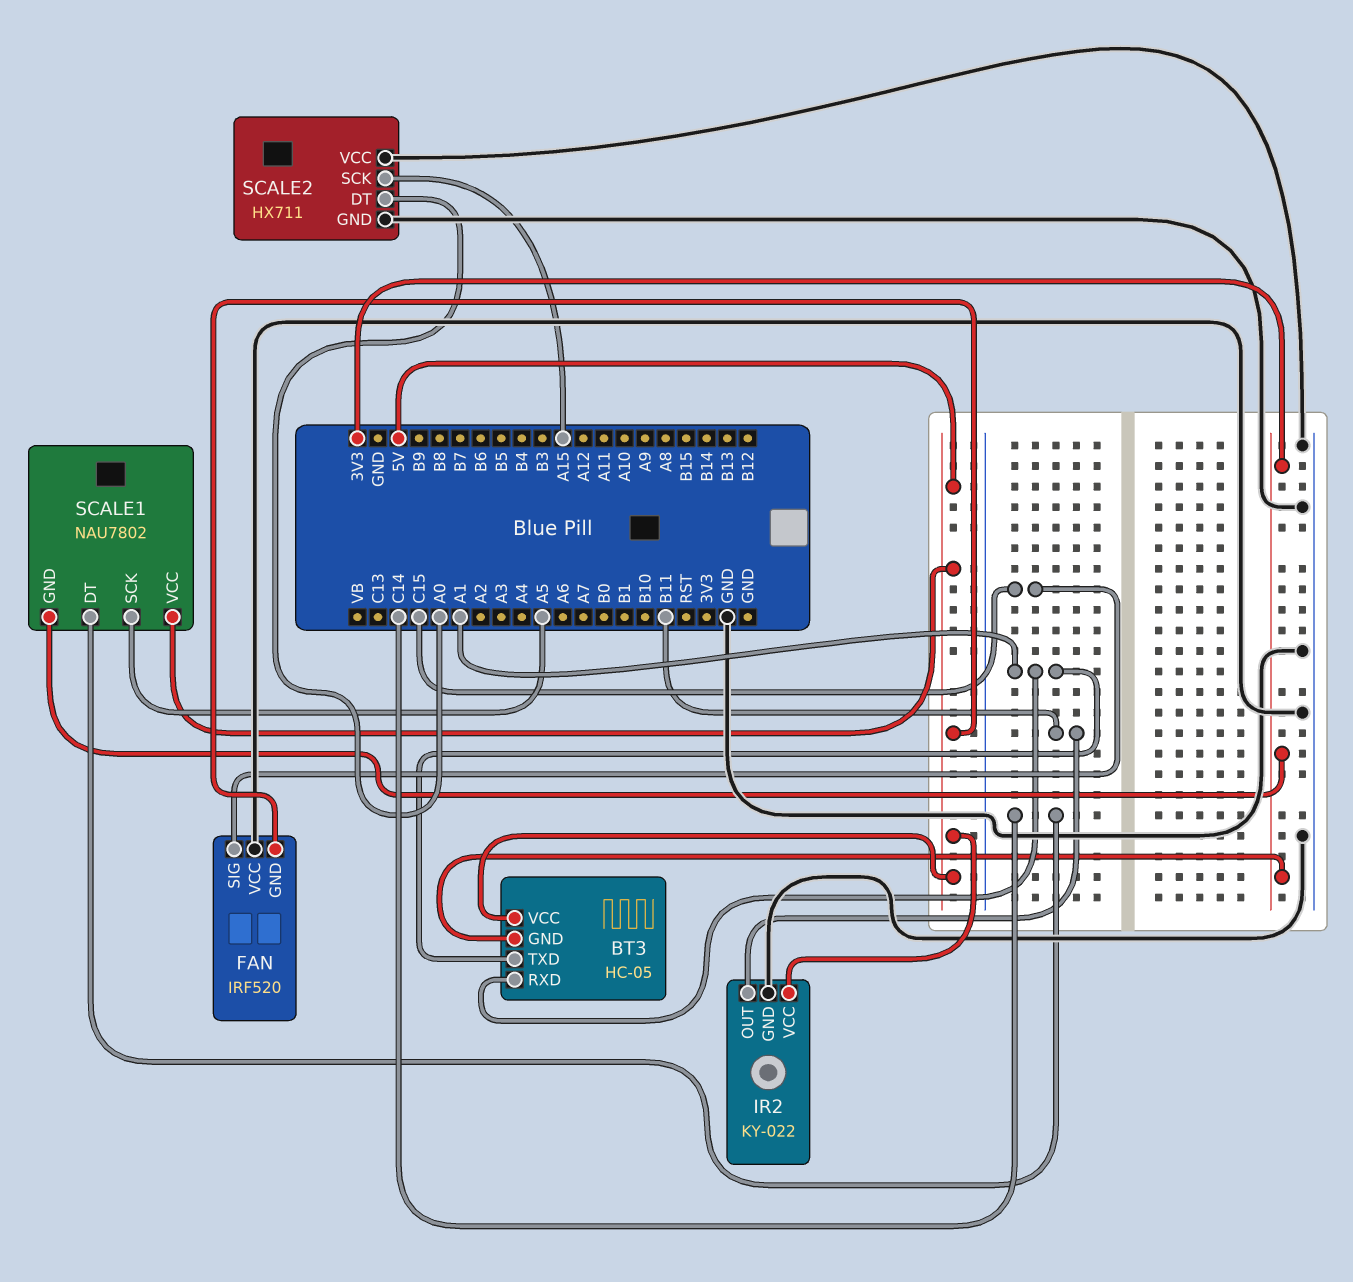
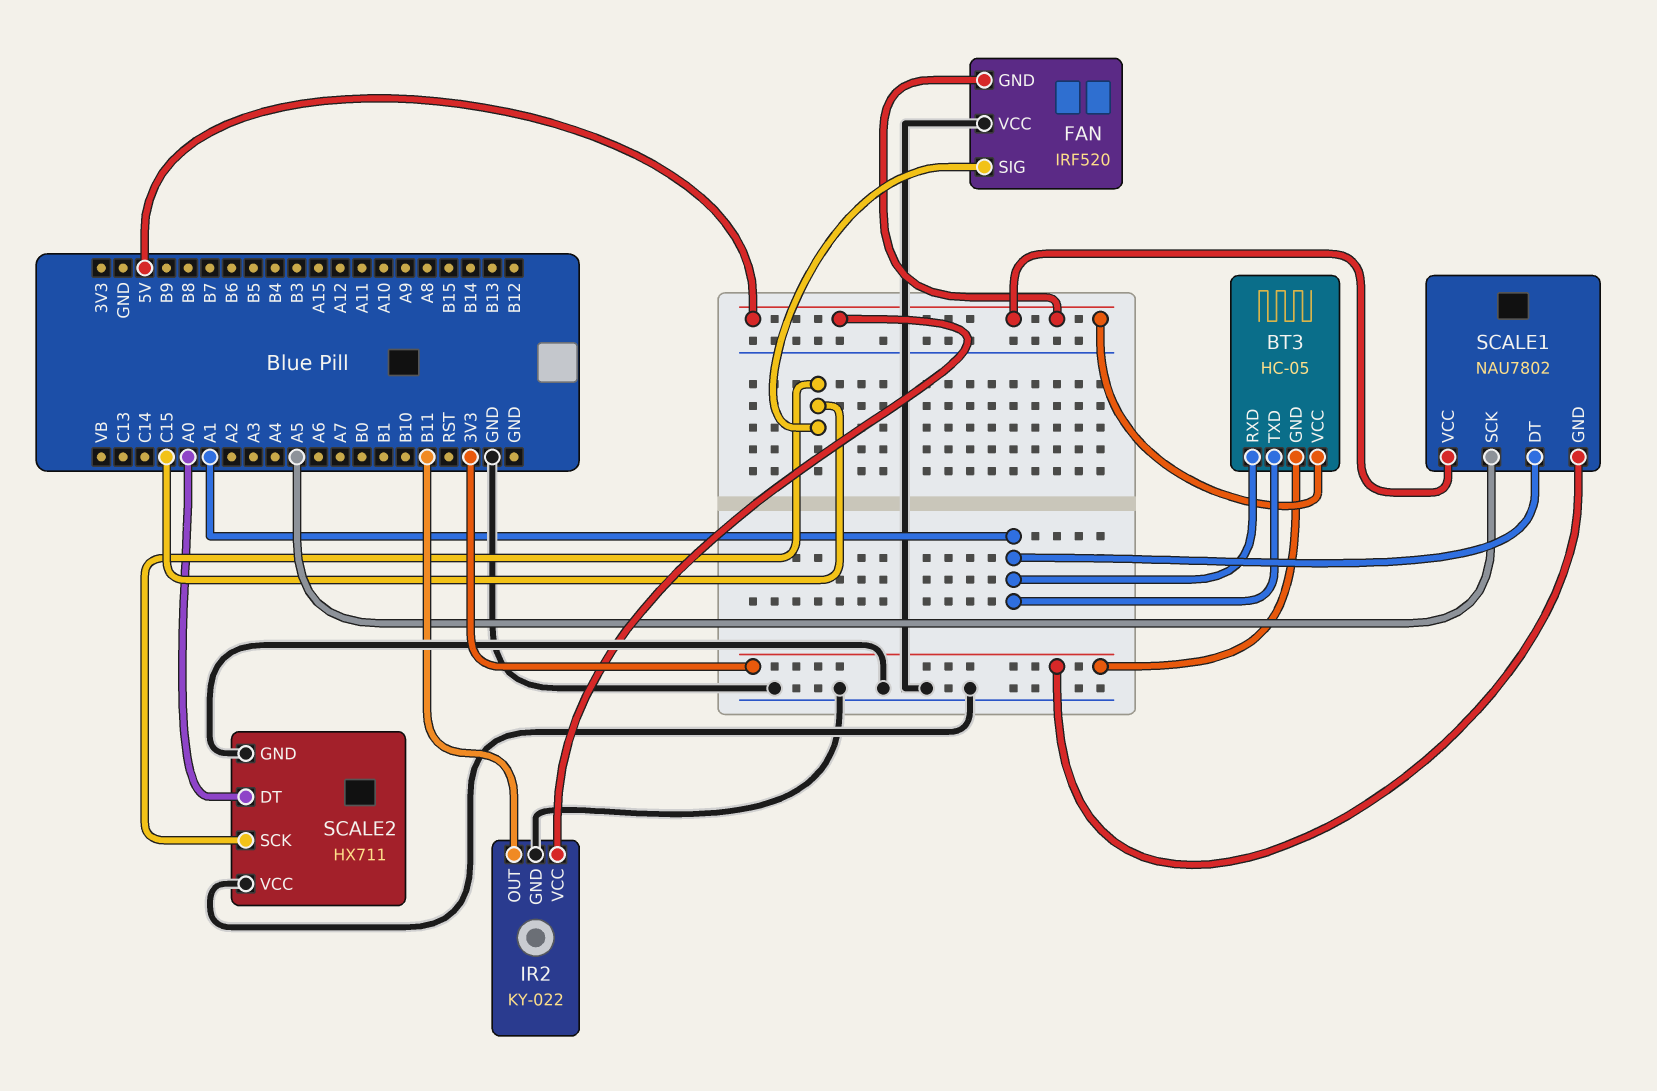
SCALE1 pin DT: C14 -> A1
SCALE2 pin SCK: A15 -> C15

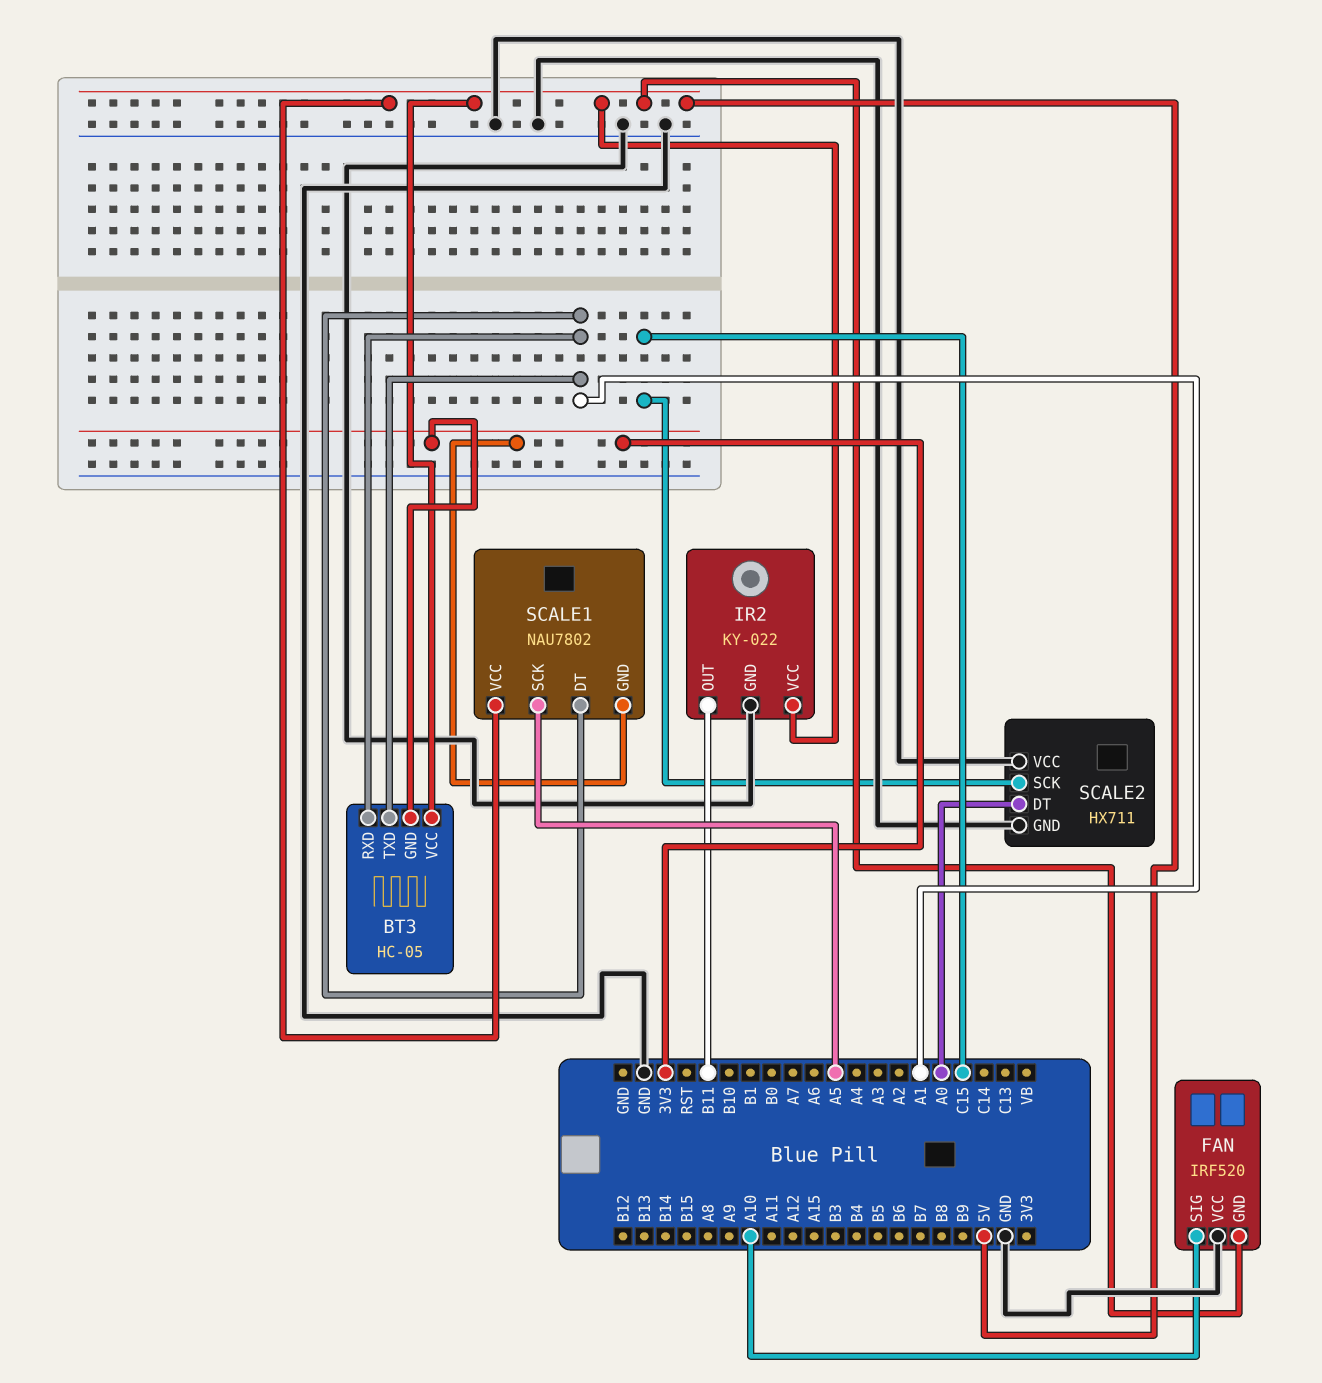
FAN pin SIG: C15 -> A10

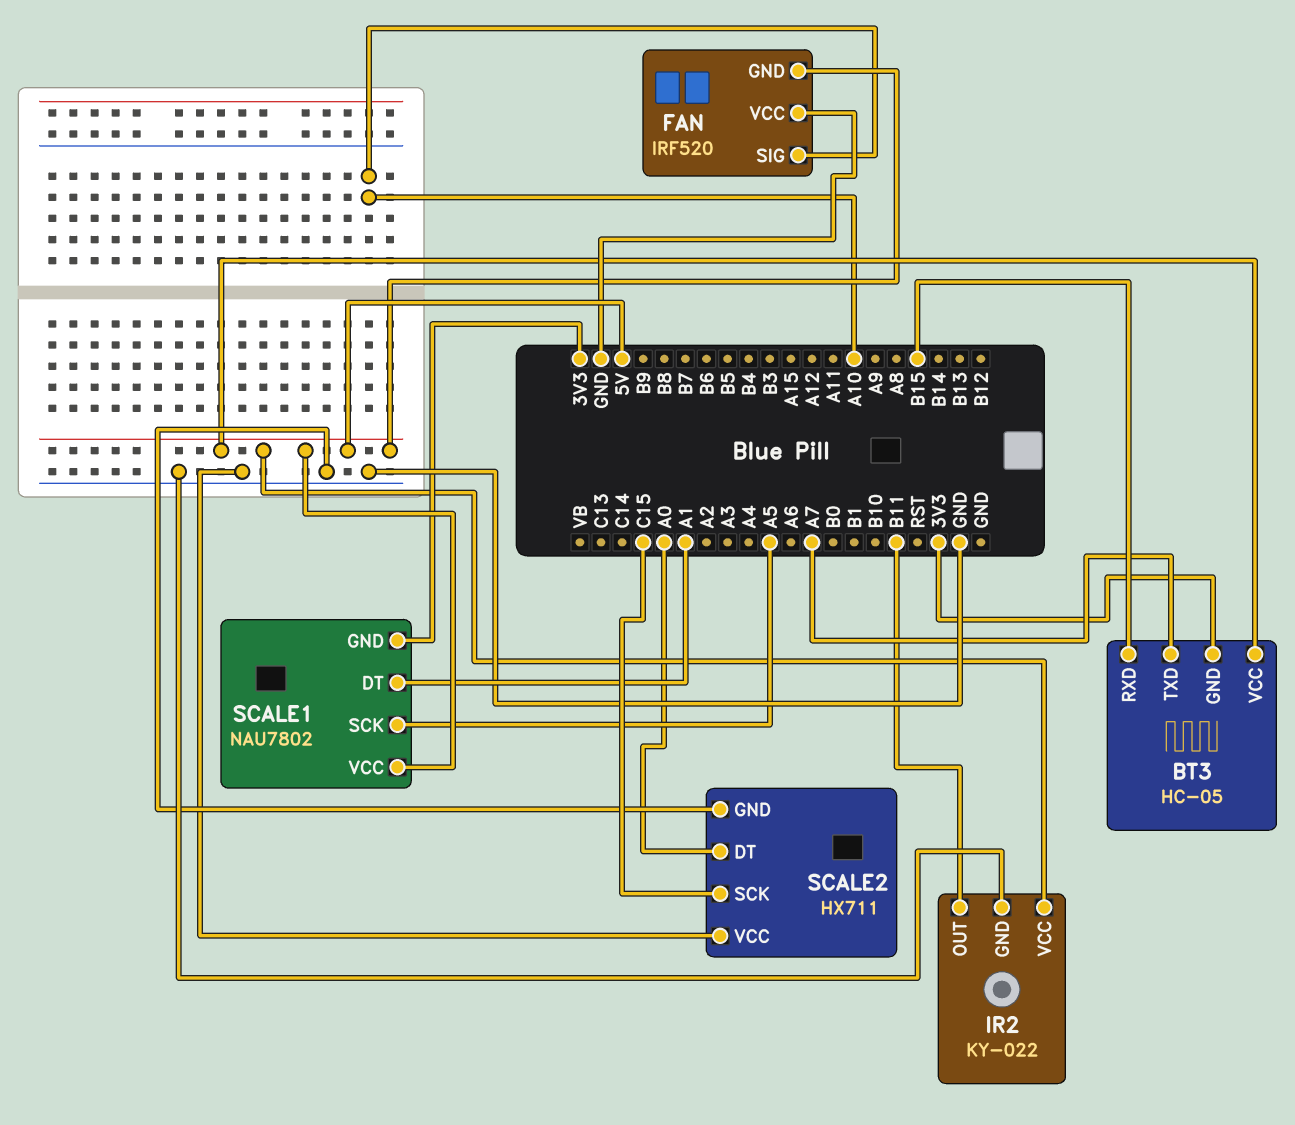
BT3 pin RXD: A1 -> B15
BT3 pin TXD: A1 -> A7

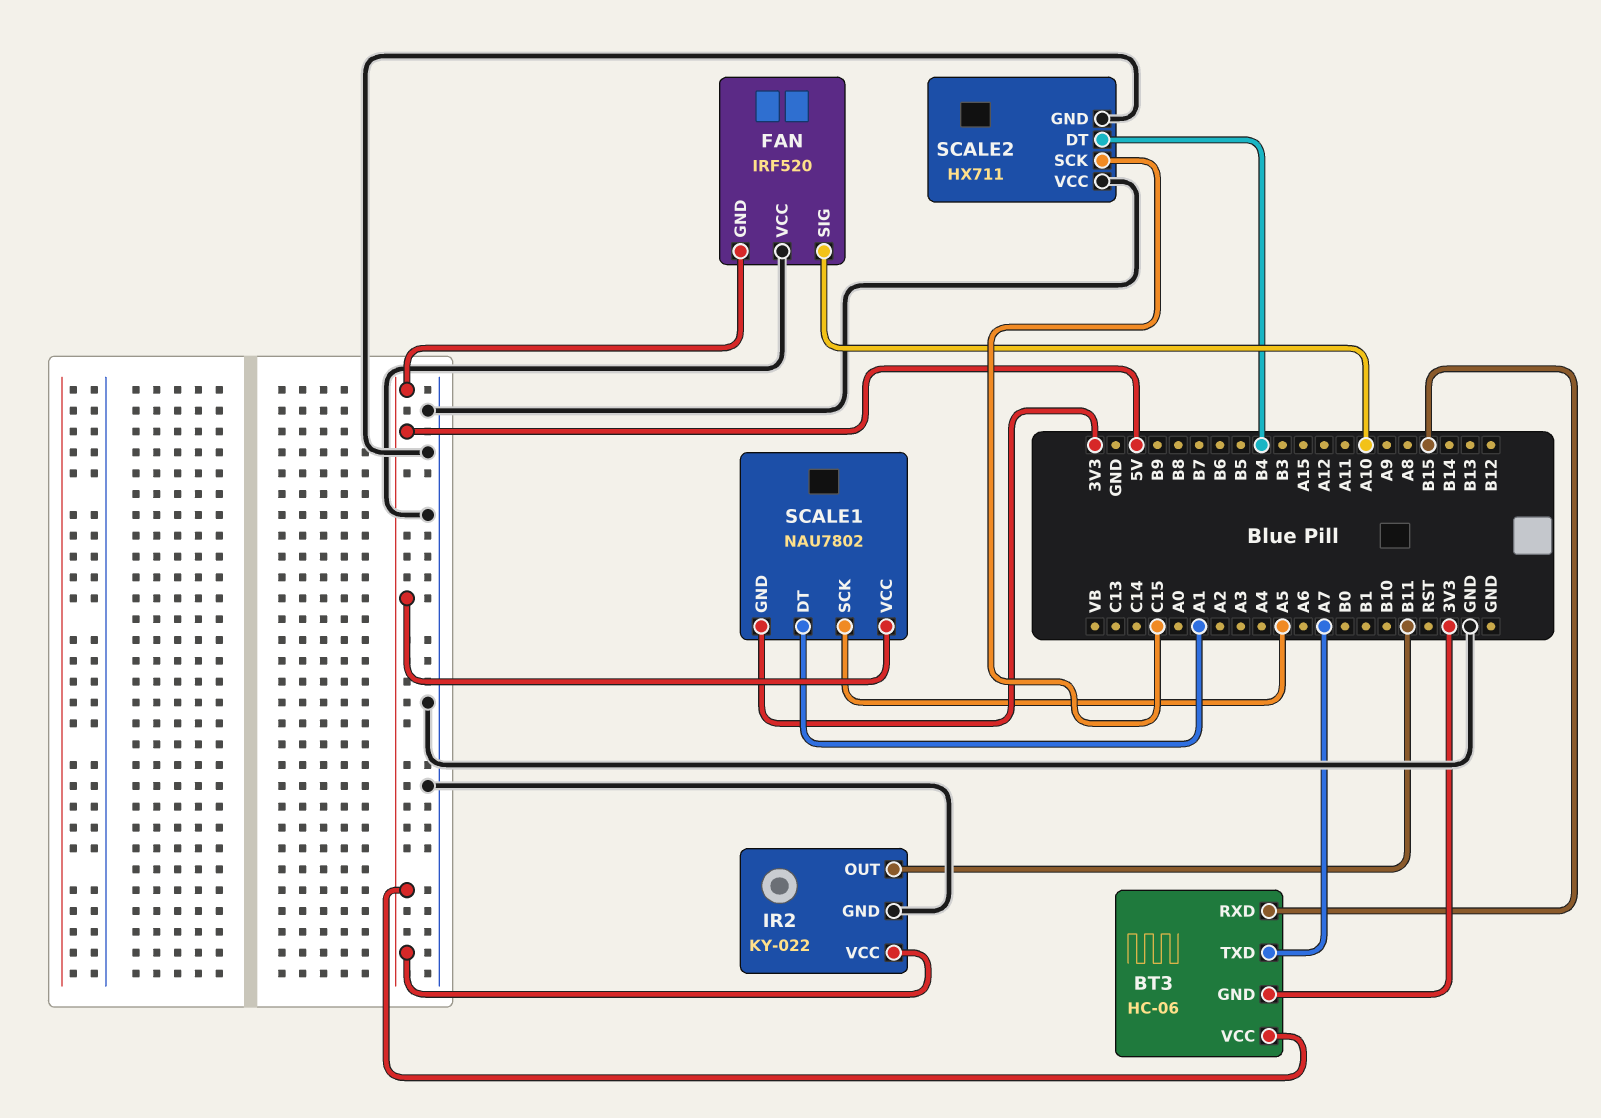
BT3: HC-05 -> HC-06
SCALE2 pin DT: A0 -> B4

